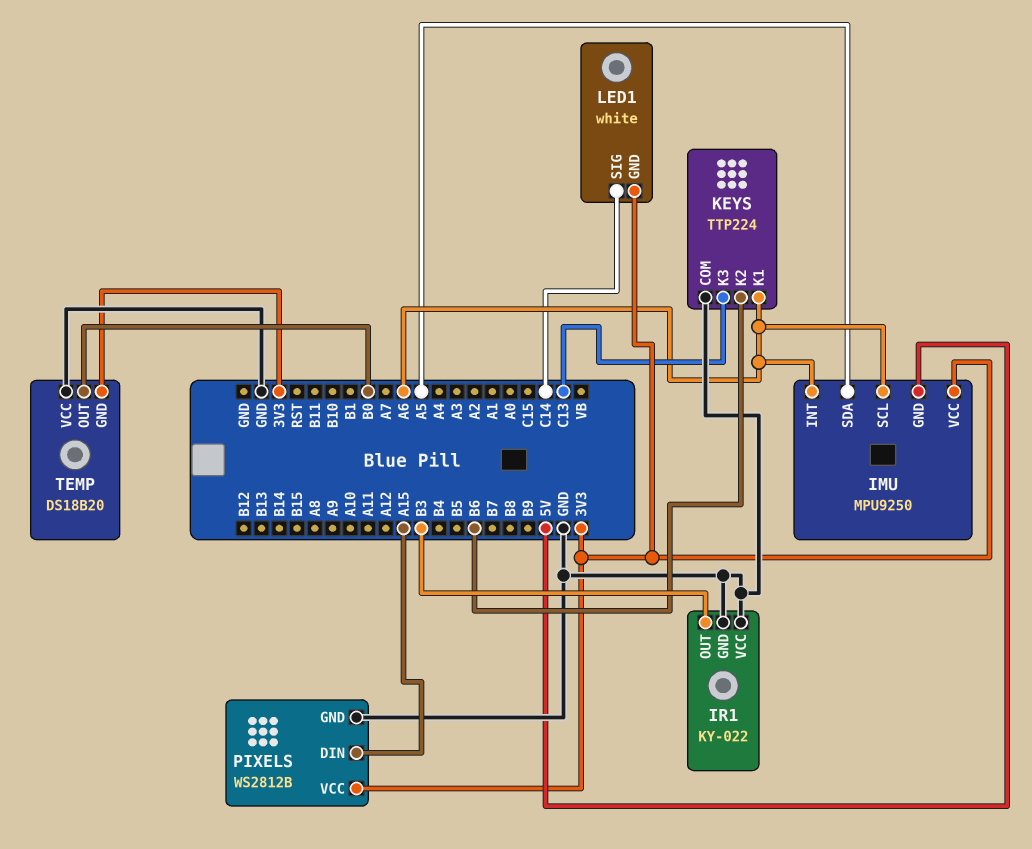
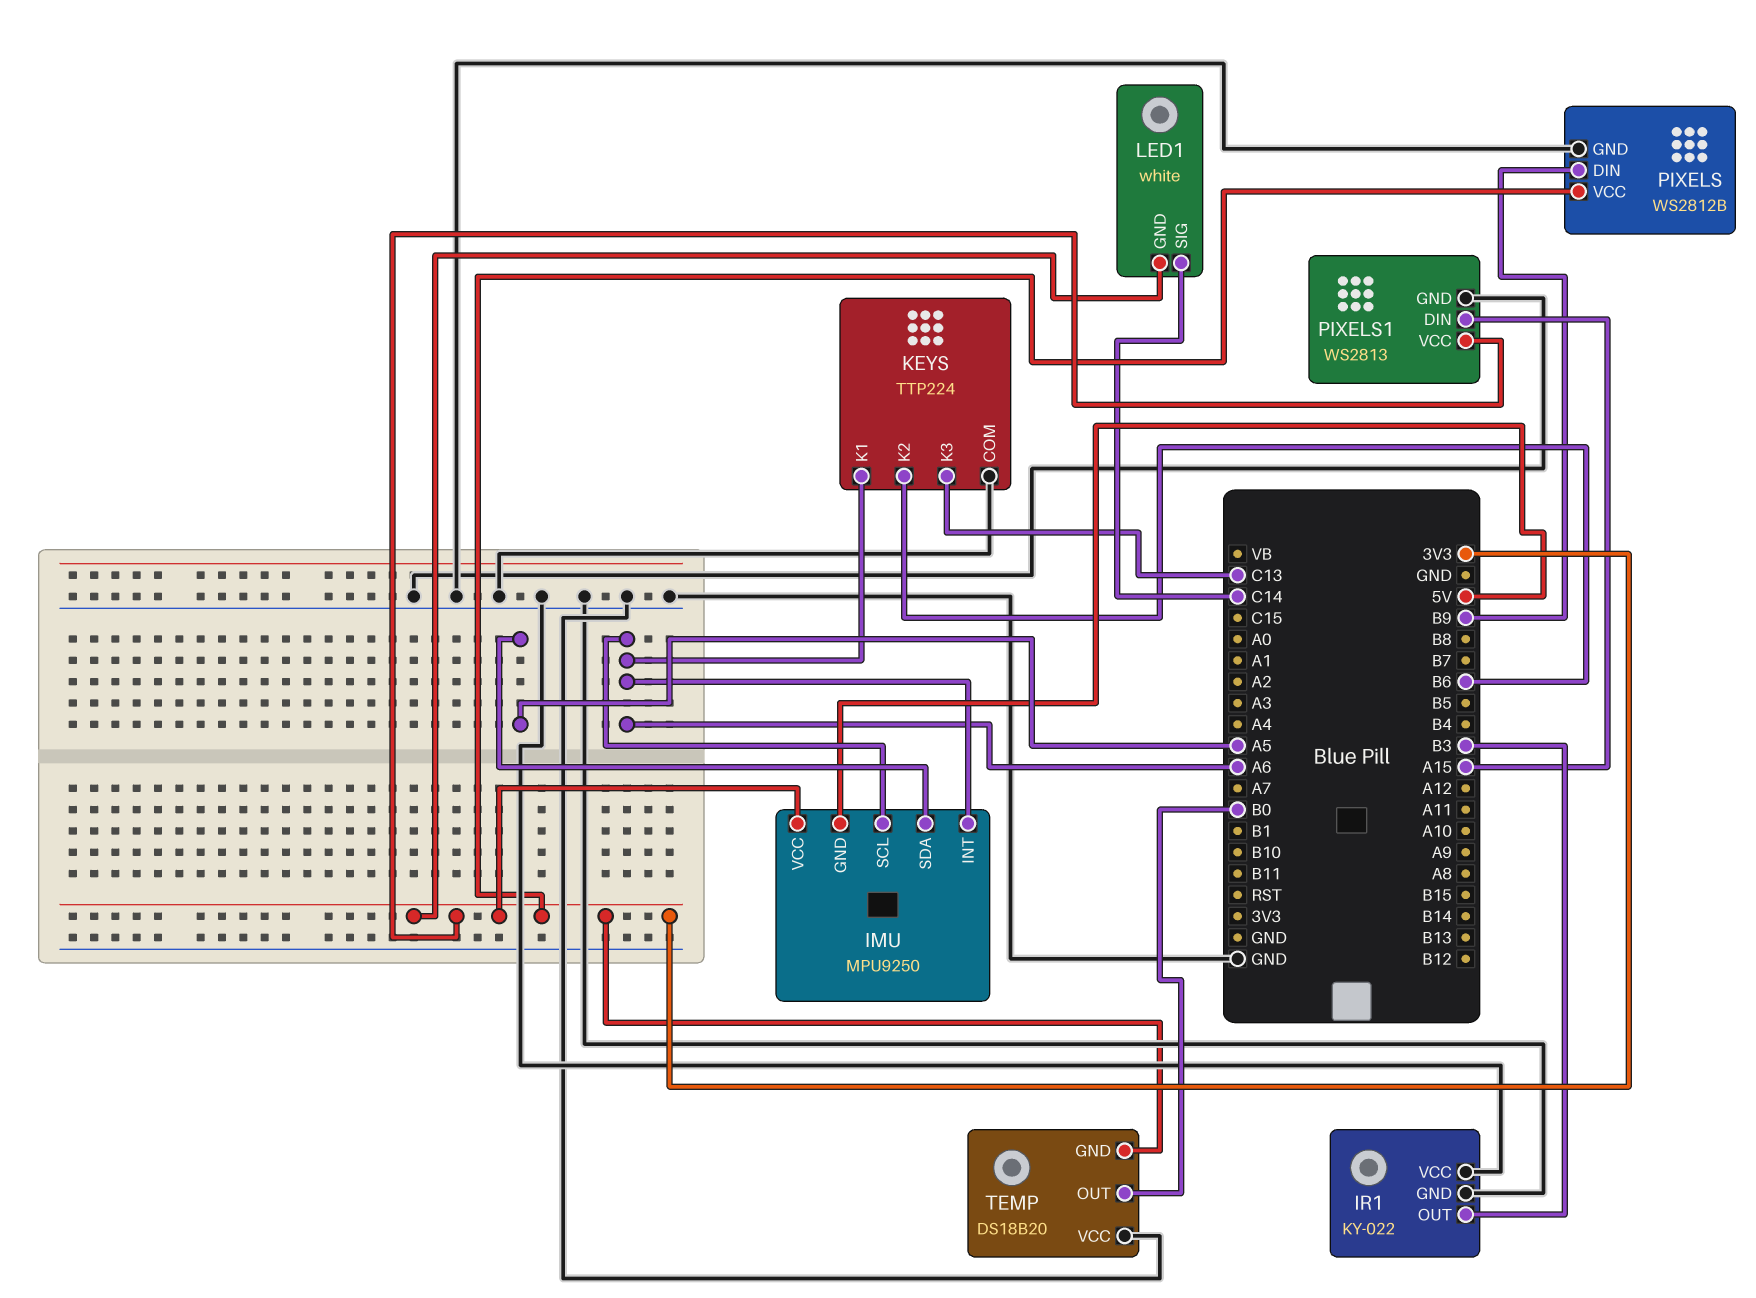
PIXELS pin DIN: A15 -> B9
PIXELS1: none -> WS2813
PIXELS1 pin DIN: none -> A15
PIXELS1 pin GND: none -> GND
PIXELS1 pin VCC: none -> 3V3

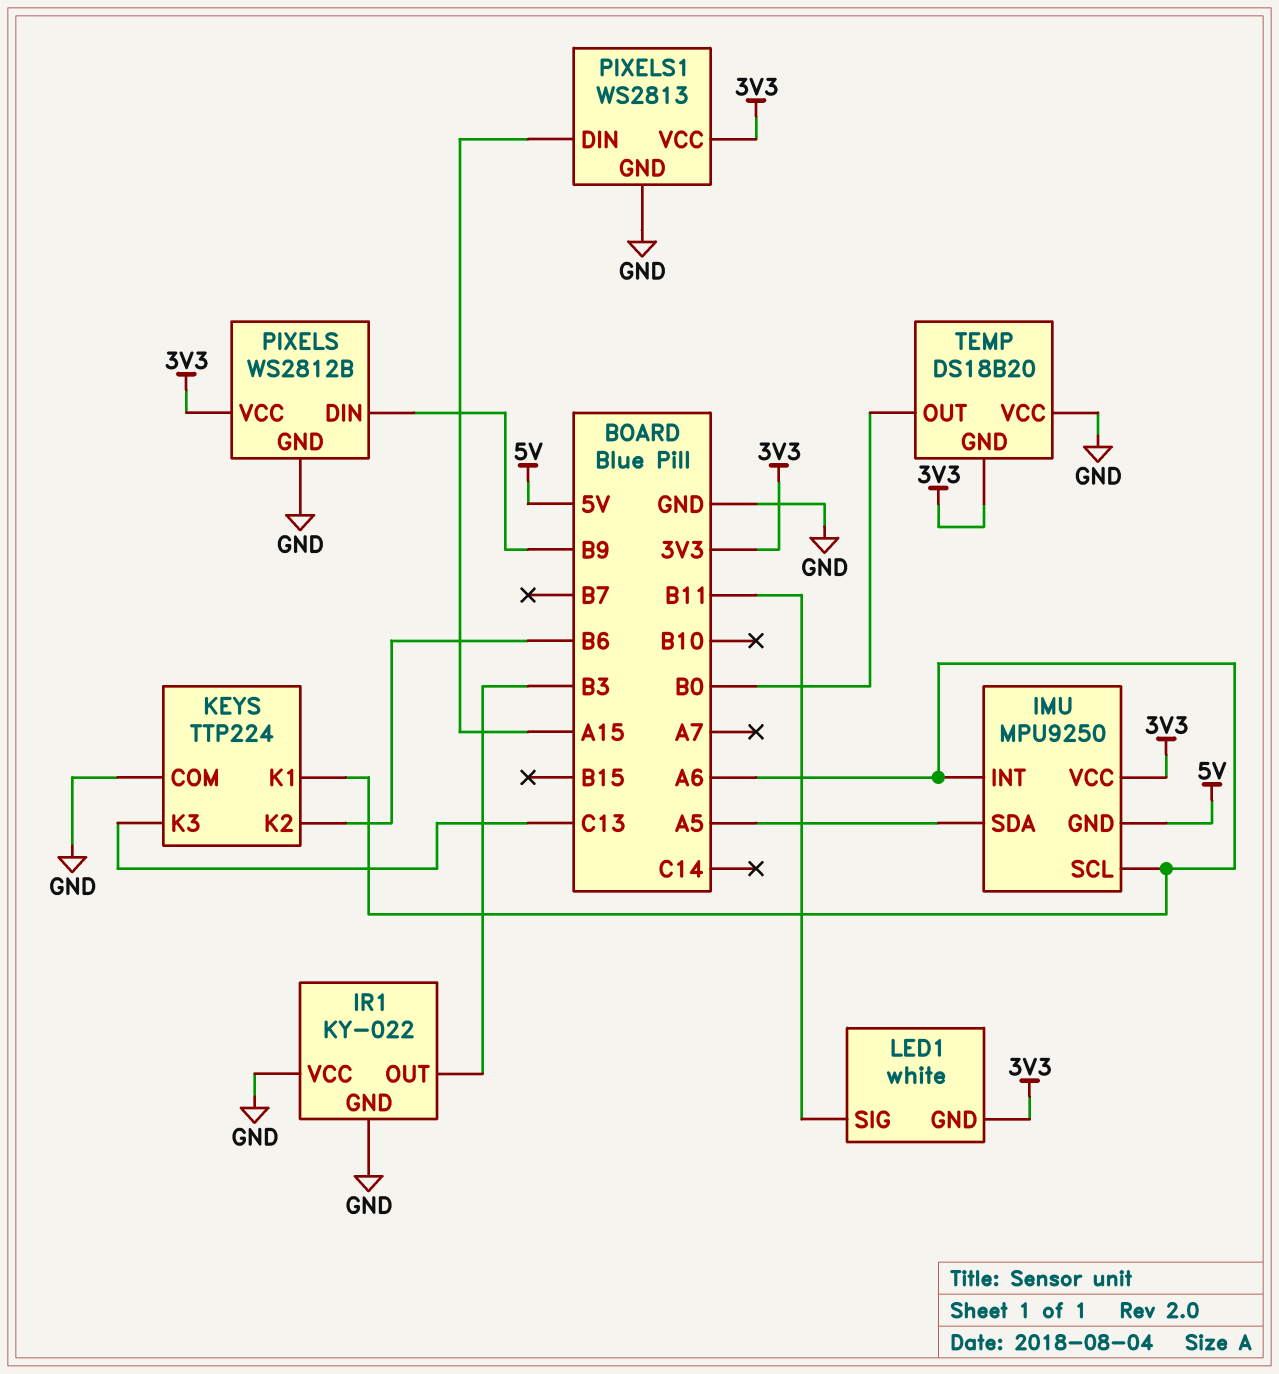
LED1 pin SIG: C14 -> B11

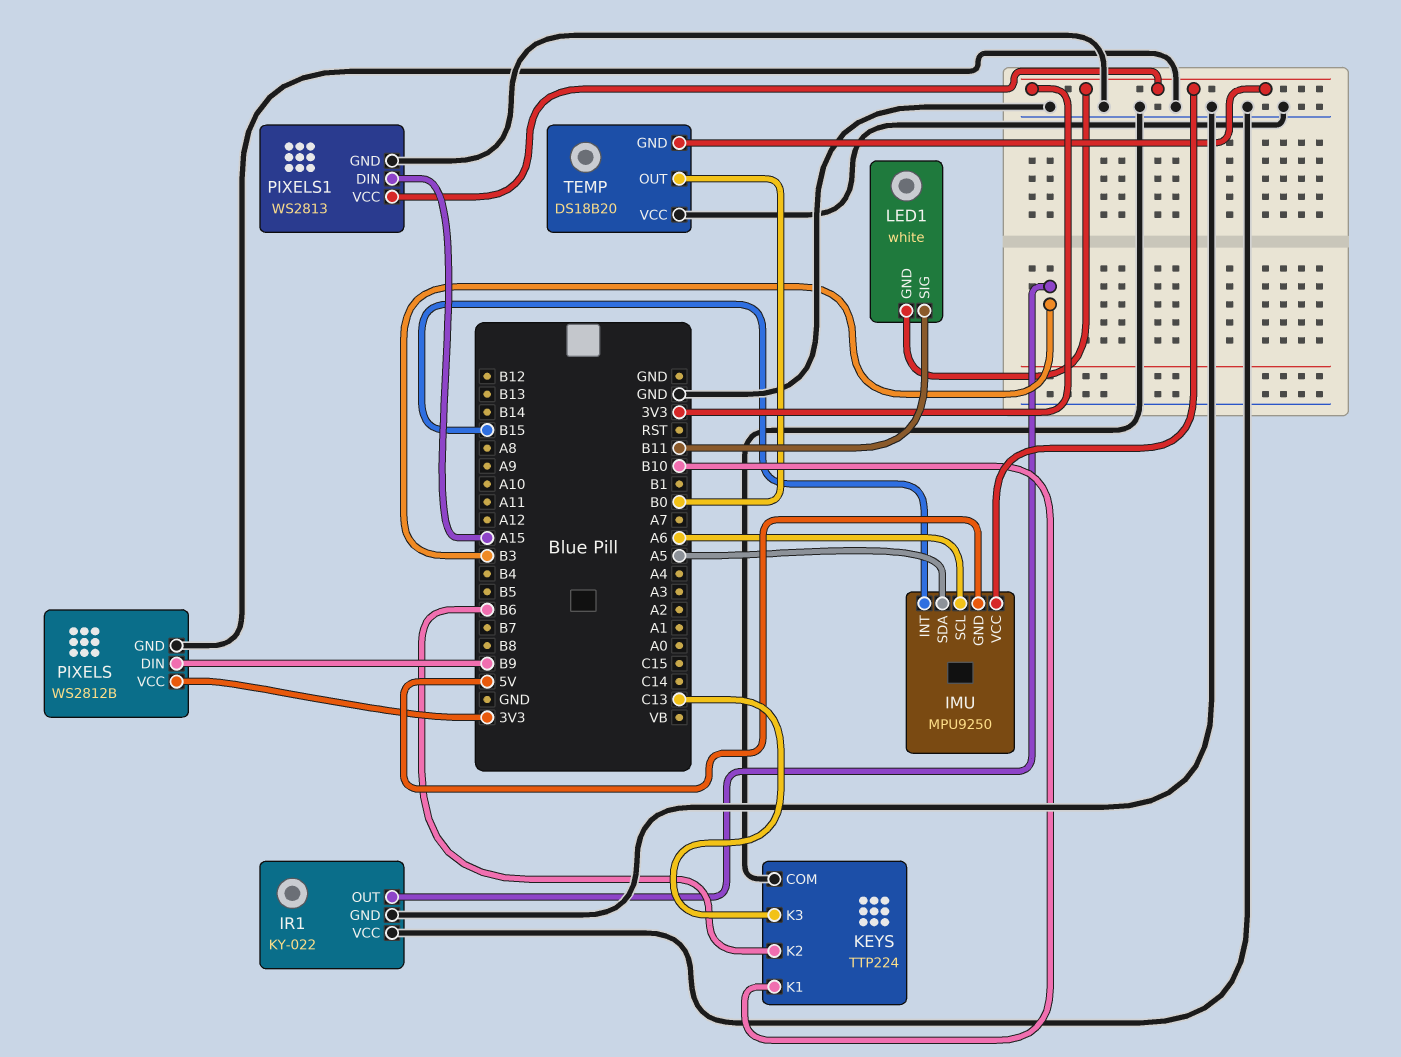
IMU pin INT: A6 -> B15
KEYS pin K1: A6 -> B10

